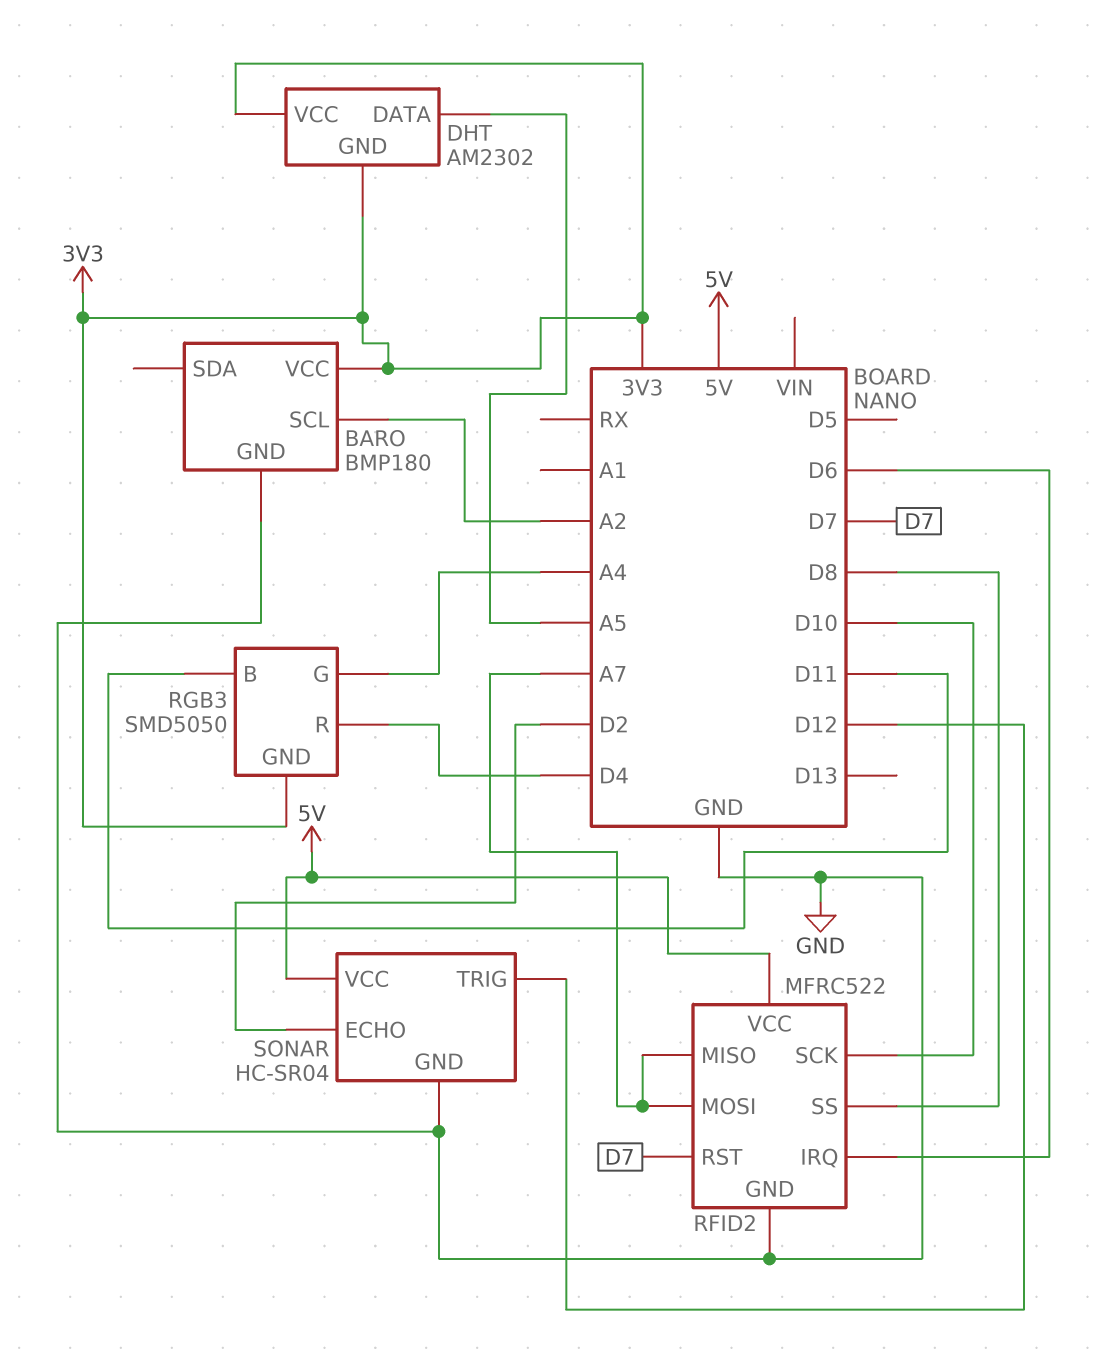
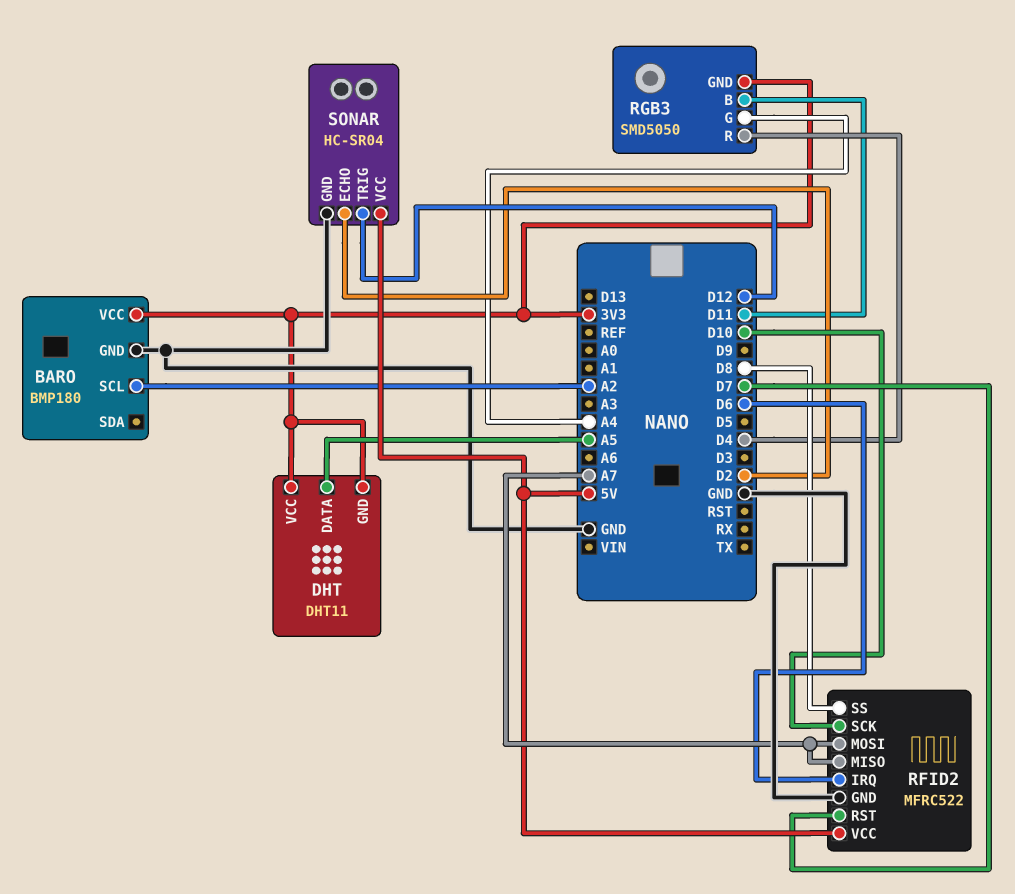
DHT: AM2302 -> DHT11

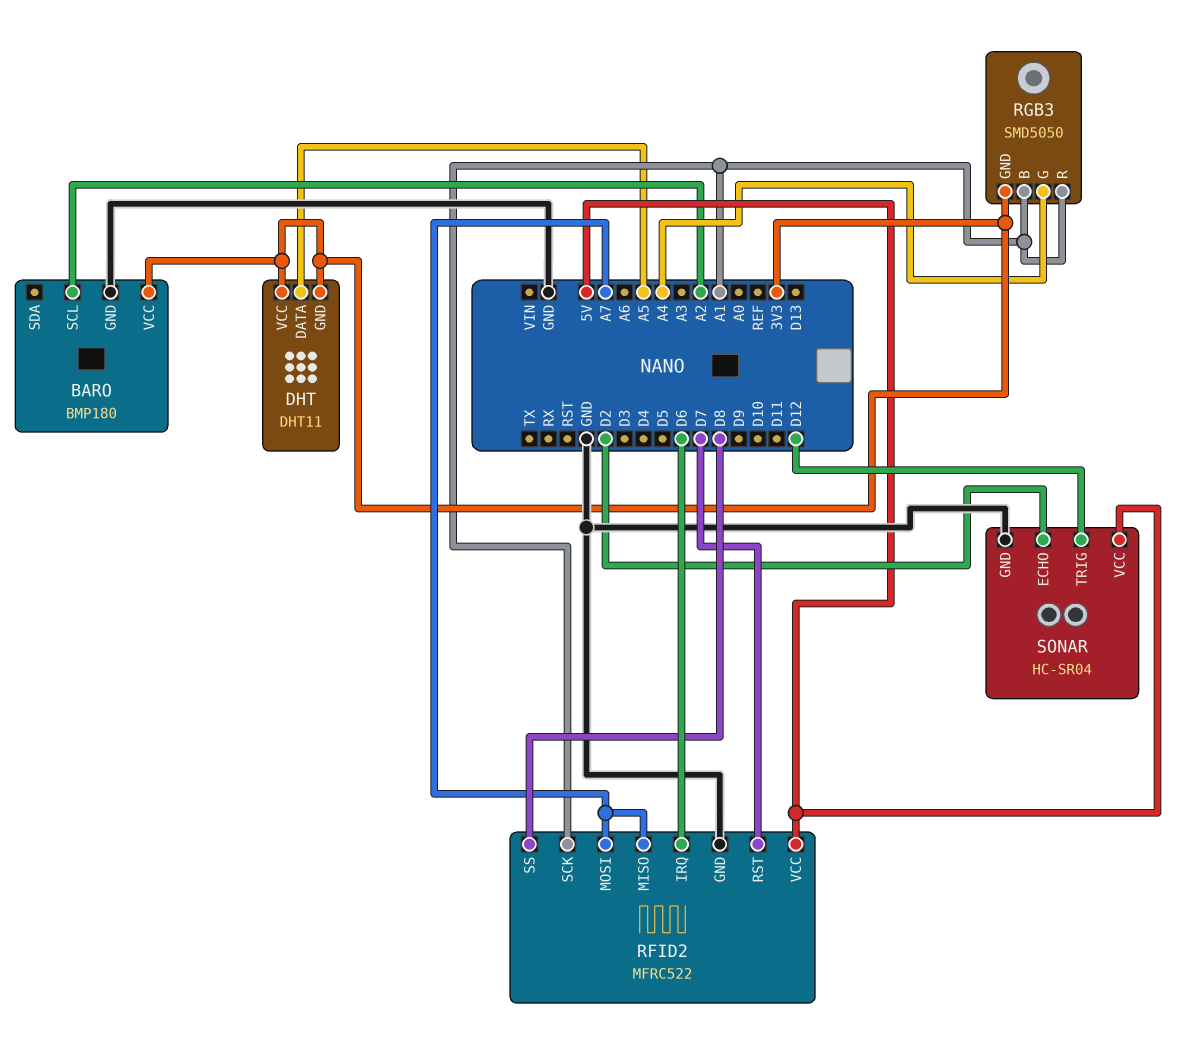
RFID2 pin SCK: D10 -> A1
RGB3 pin B: D11 -> A1
RGB3 pin R: D4 -> A1

